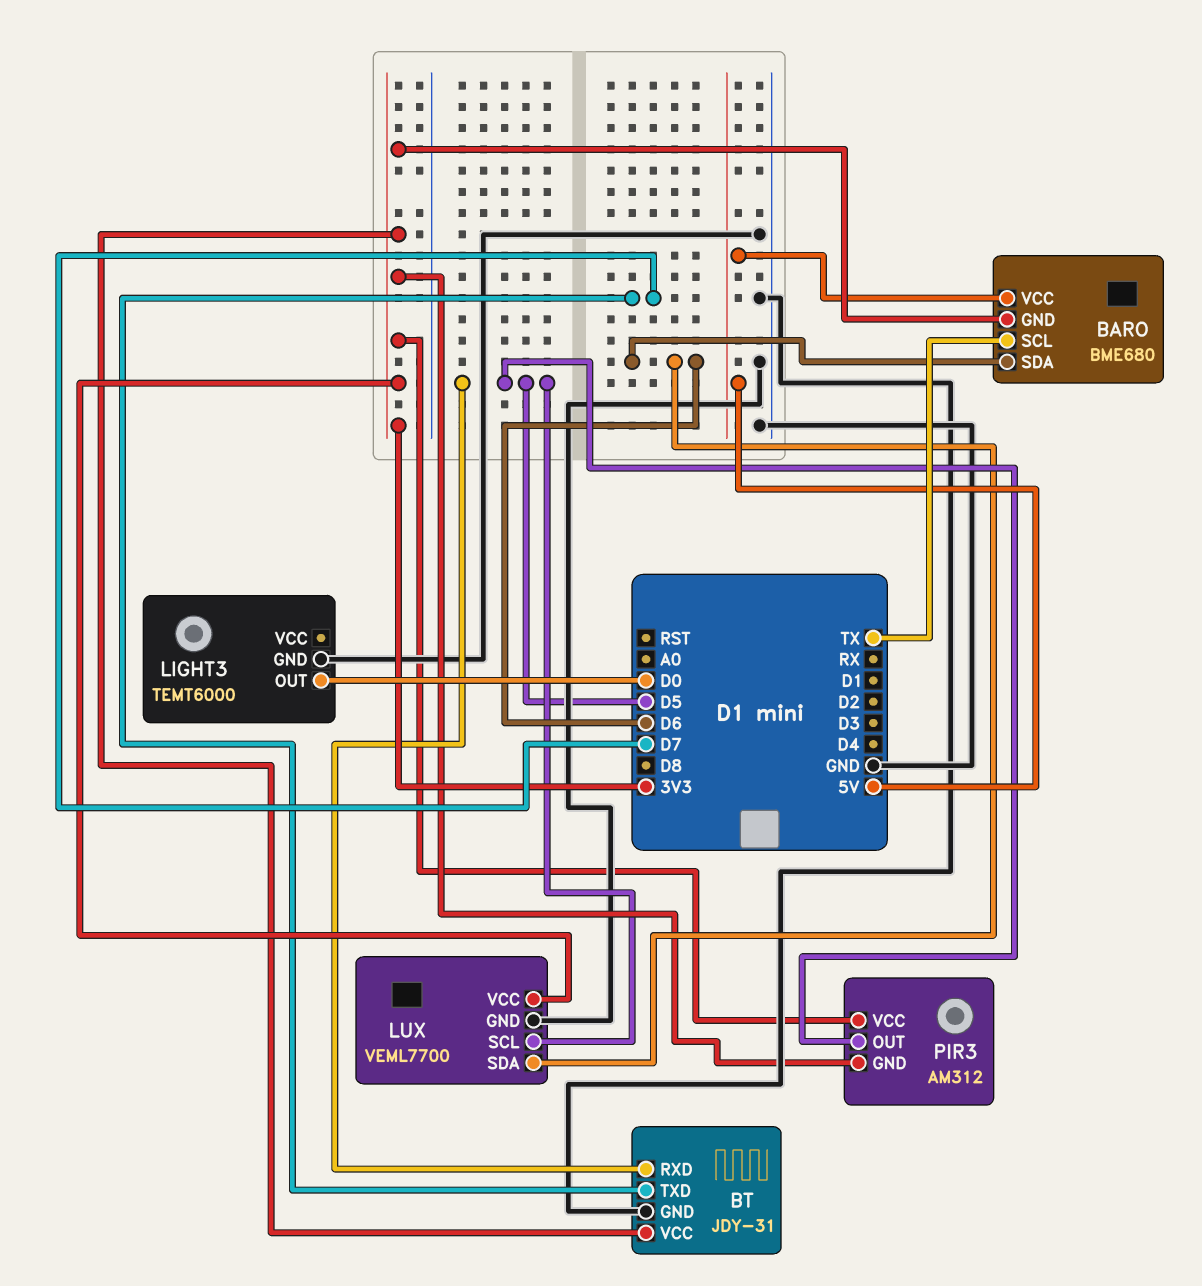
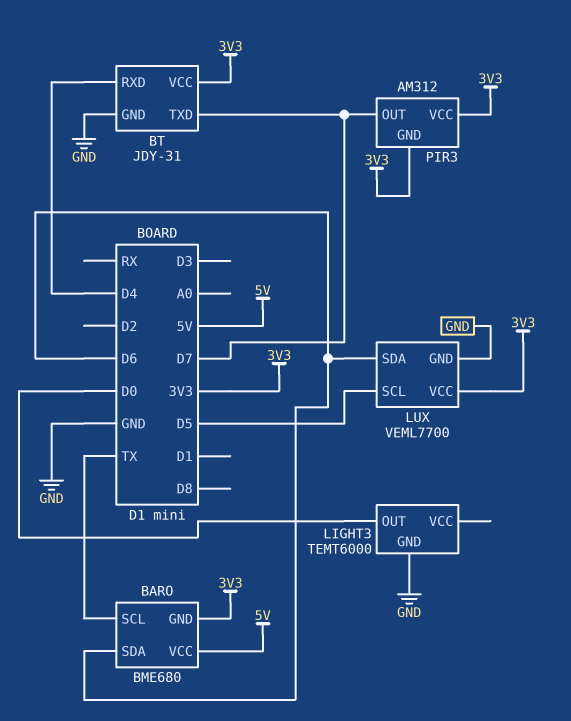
BT pin RXD: D5 -> D4
PIR3 pin OUT: D5 -> D7

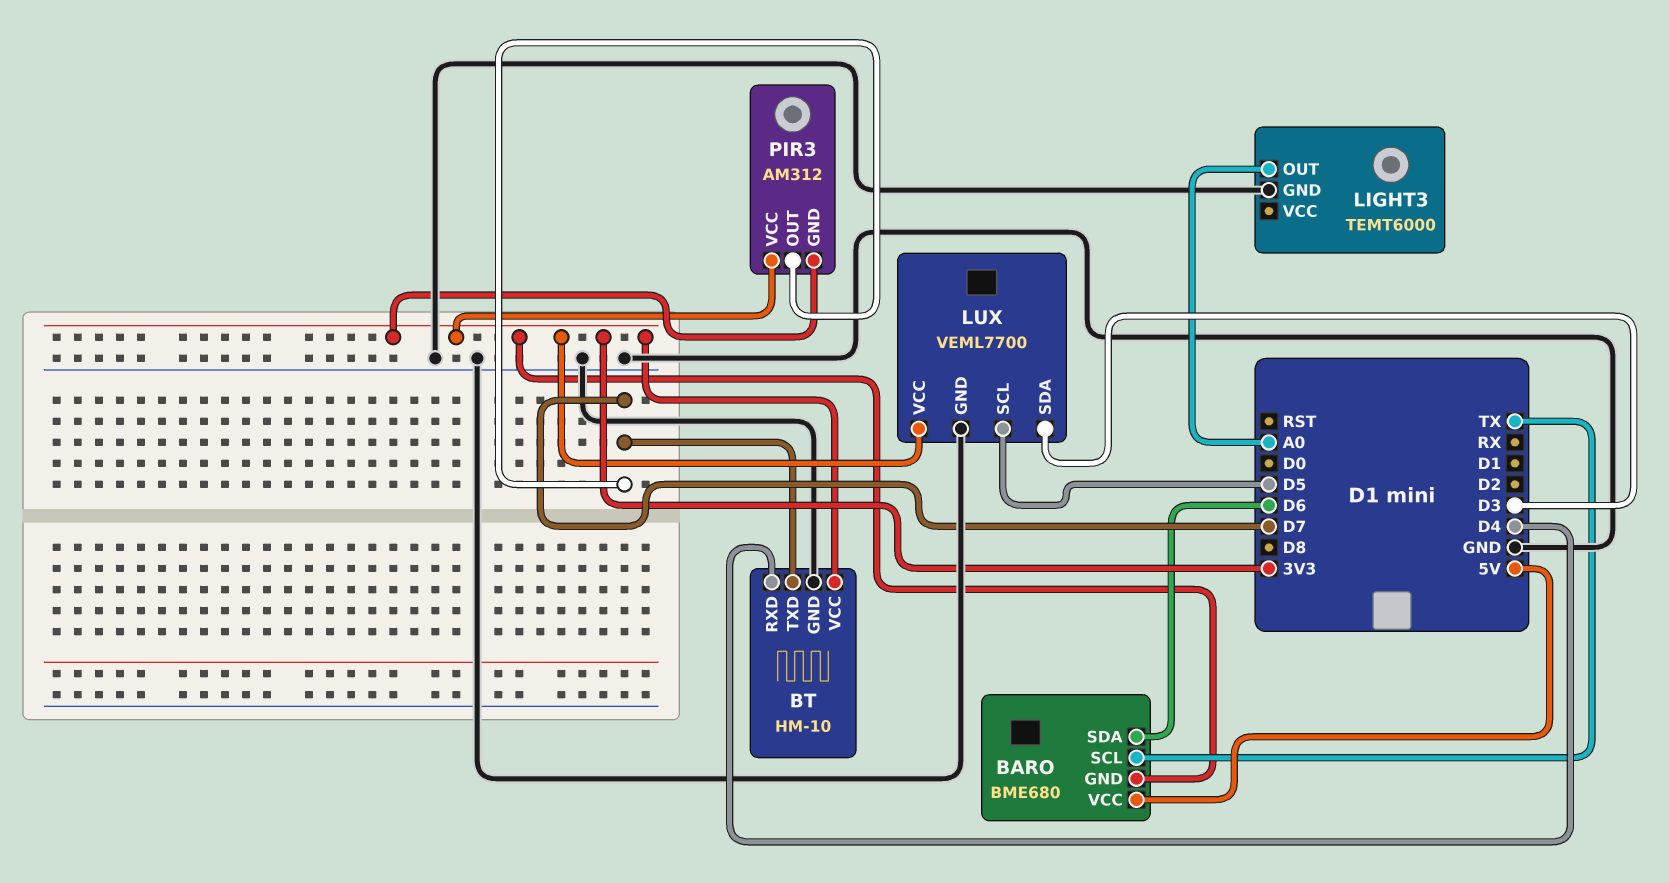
BT: JDY-31 -> HM-10
LIGHT3 pin OUT: D0 -> A0
LUX pin SDA: D6 -> D3

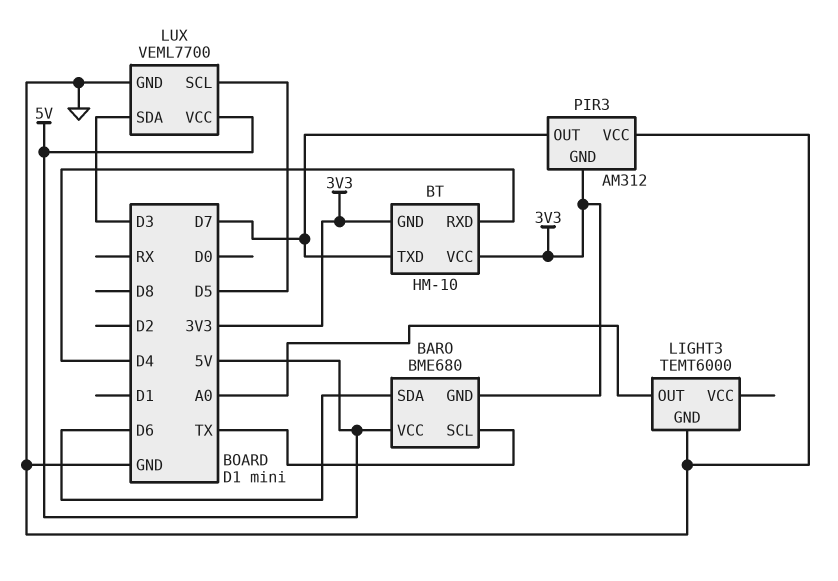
BT pin GND: GND -> 3V3
LUX pin VCC: 3V3 -> 5V
PIR3 pin VCC: 3V3 -> GND

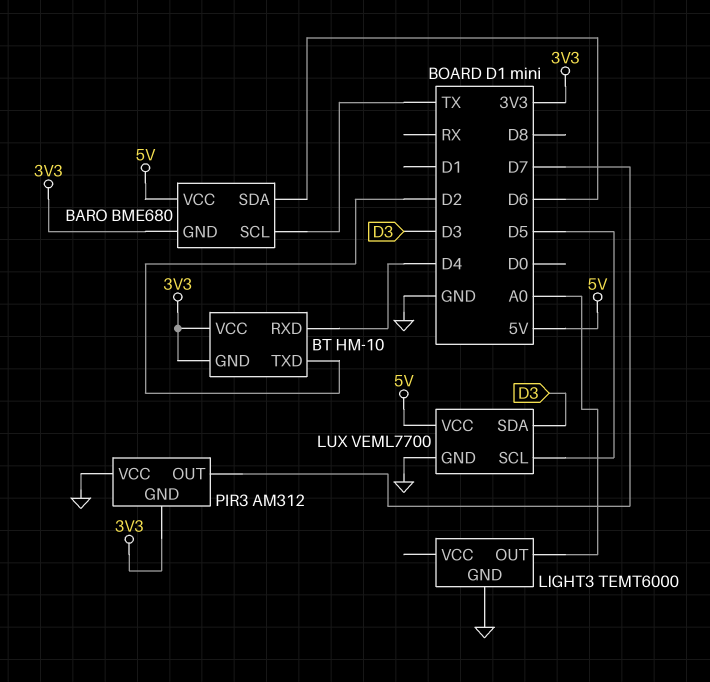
BT pin TXD: D7 -> D2

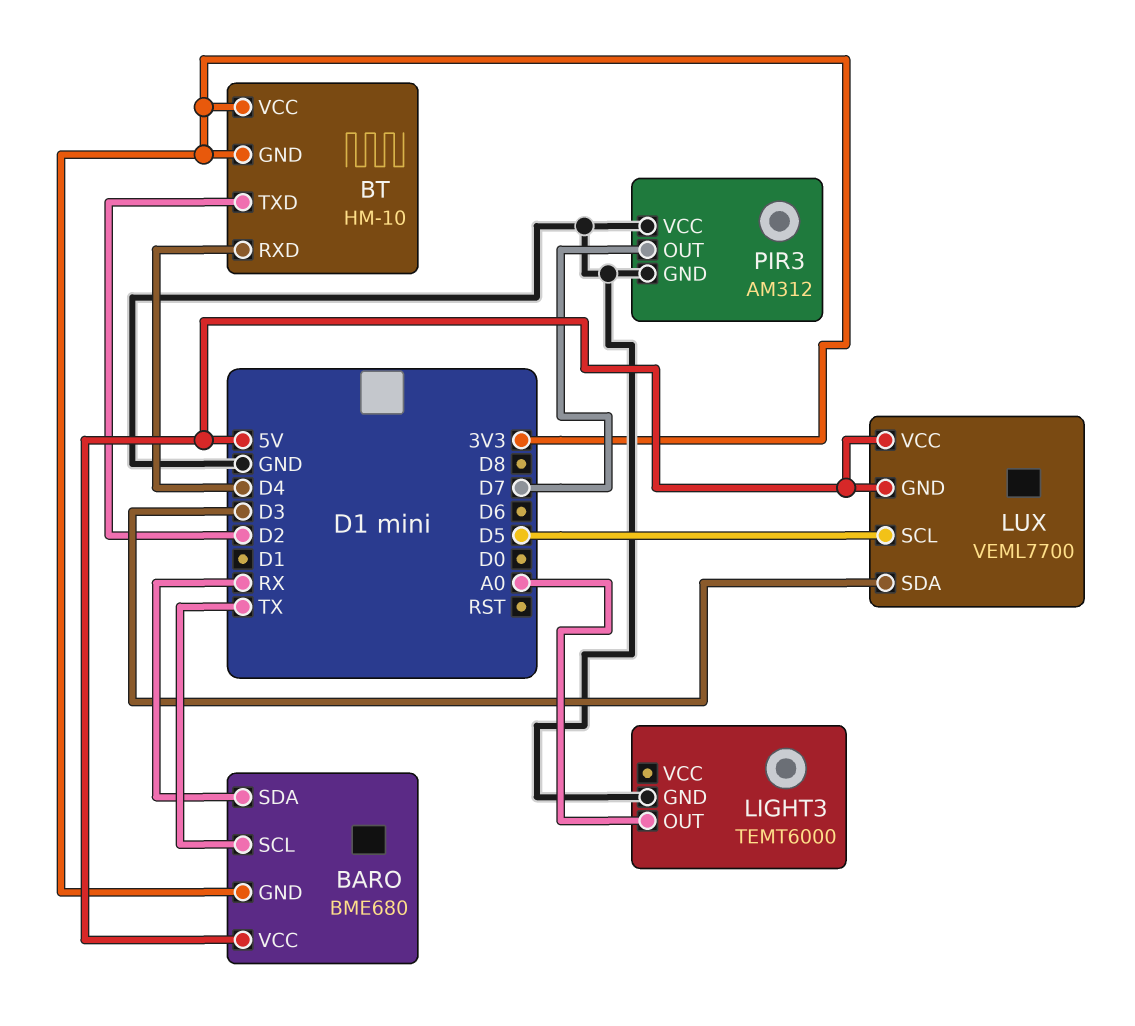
BARO pin SDA: D6 -> RX
LUX pin GND: GND -> 5V
PIR3 pin GND: 3V3 -> GND

